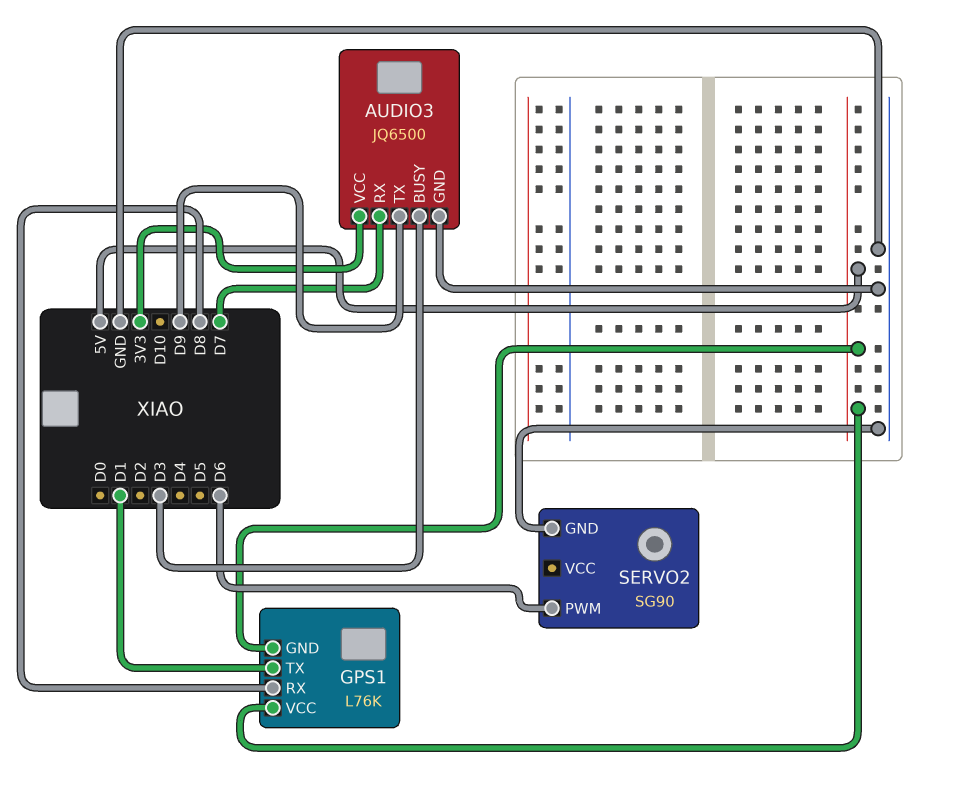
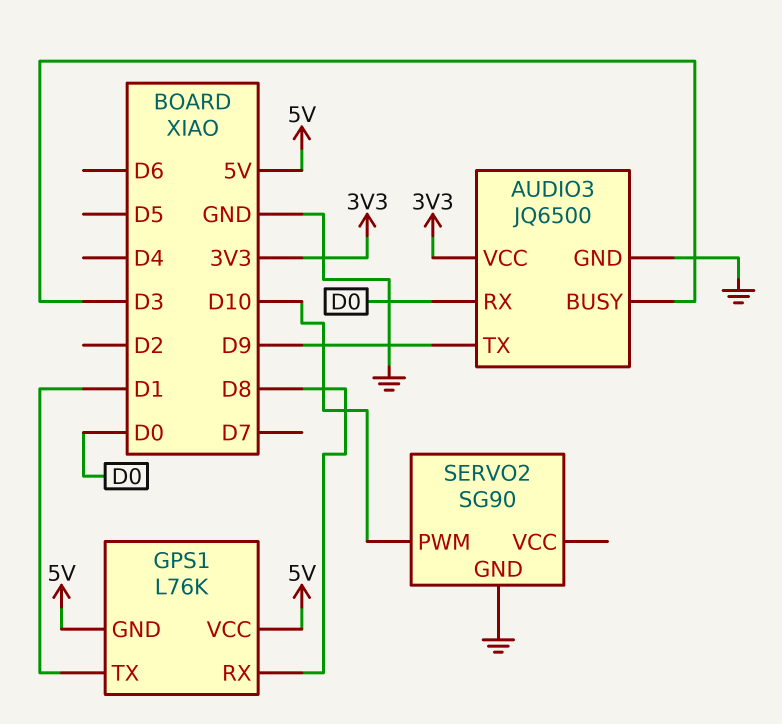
AUDIO3 pin RX: D7 -> D0
SERVO2 pin PWM: D6 -> D10

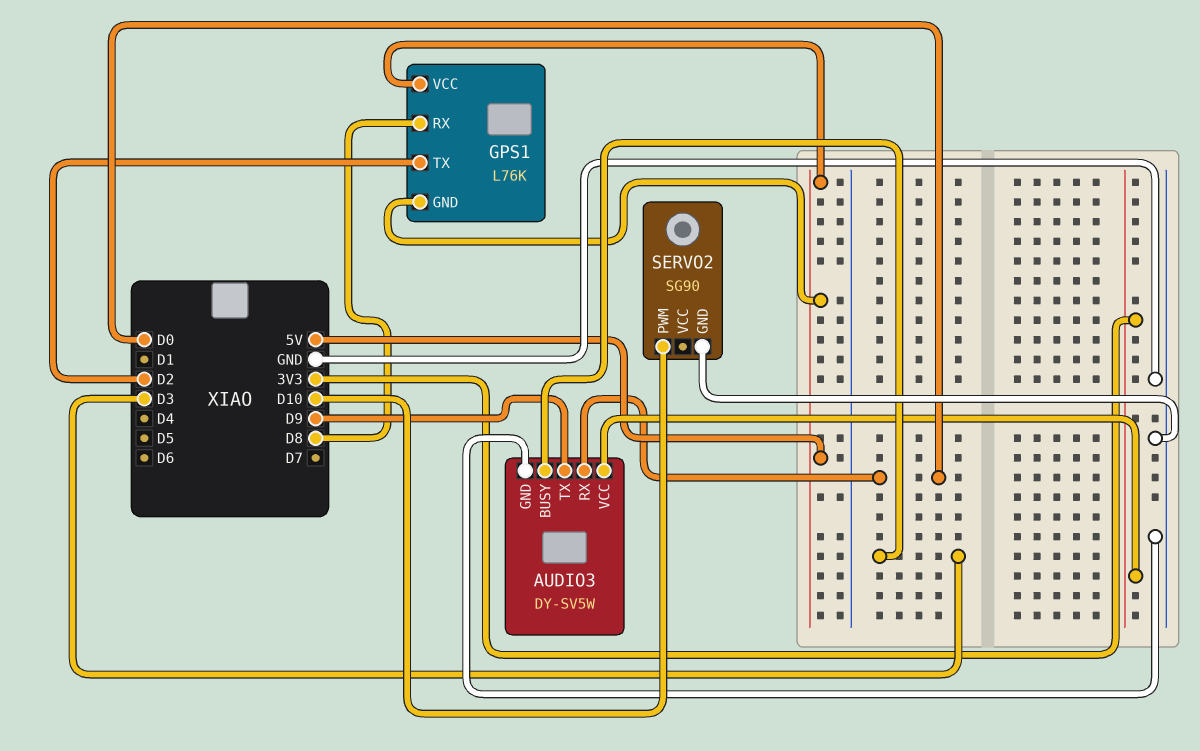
AUDIO3: JQ6500 -> DY-SV5W
GPS1 pin TX: D1 -> D2

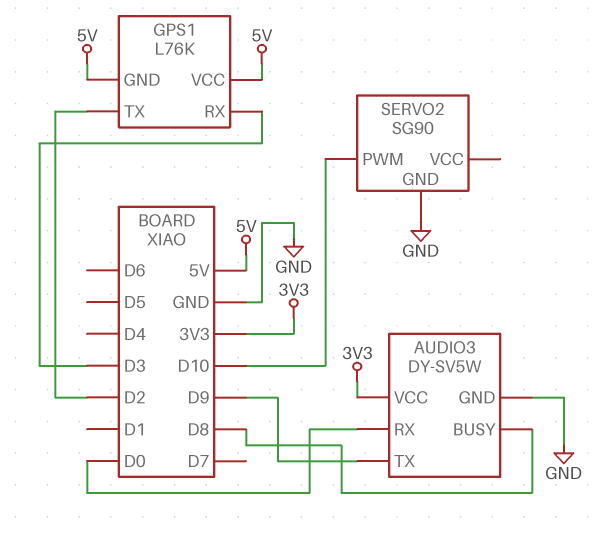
AUDIO3 pin BUSY: D3 -> D8
GPS1 pin RX: D8 -> D3

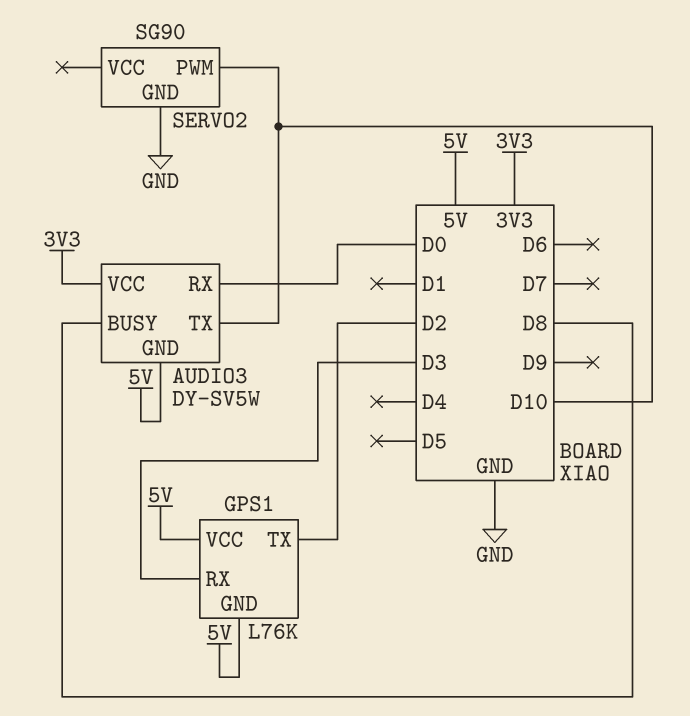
AUDIO3 pin GND: GND -> 5V
AUDIO3 pin TX: D9 -> D10

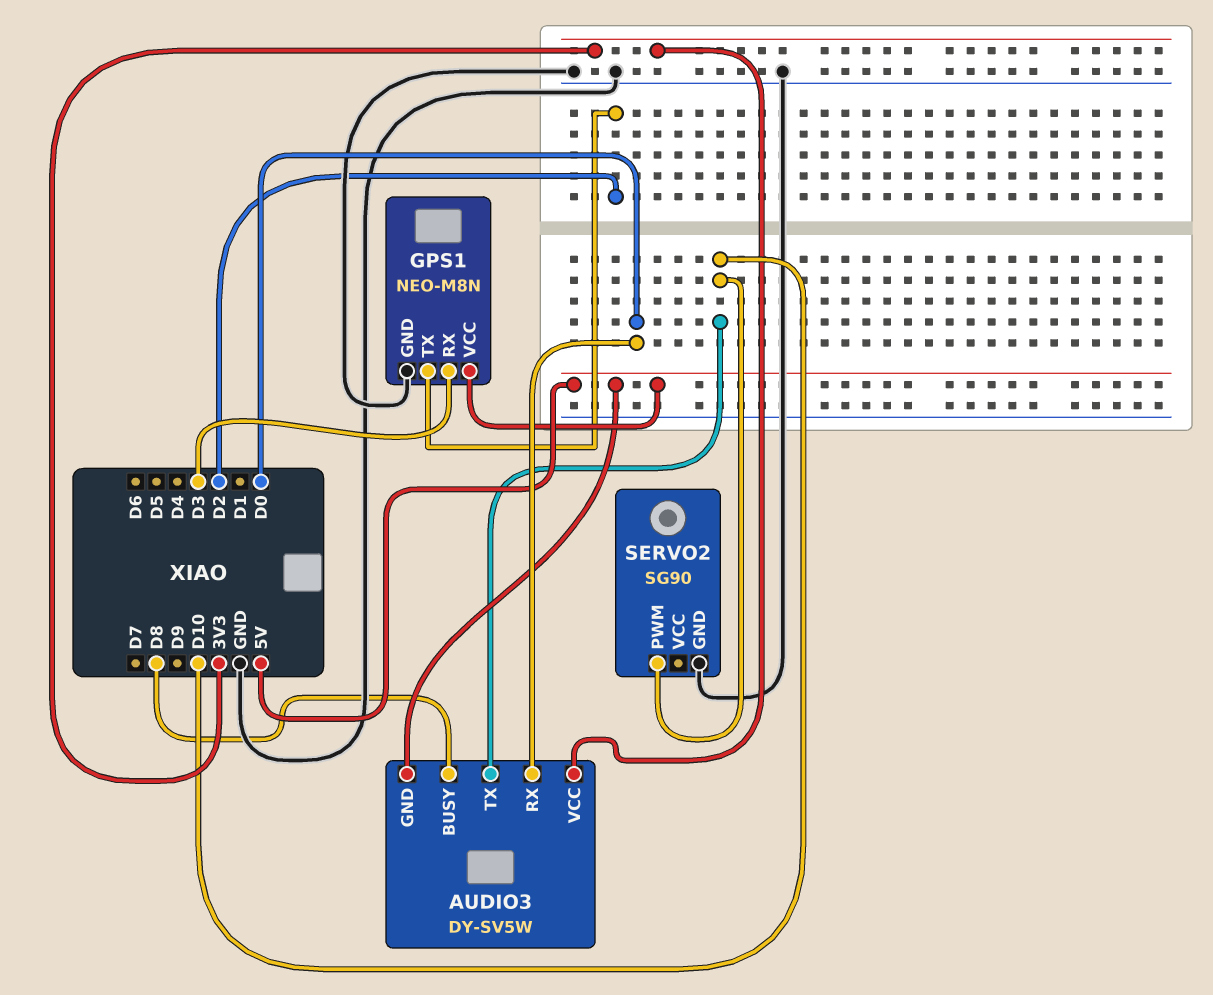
GPS1: L76K -> NEO-M8N
GPS1 pin GND: 5V -> GND

